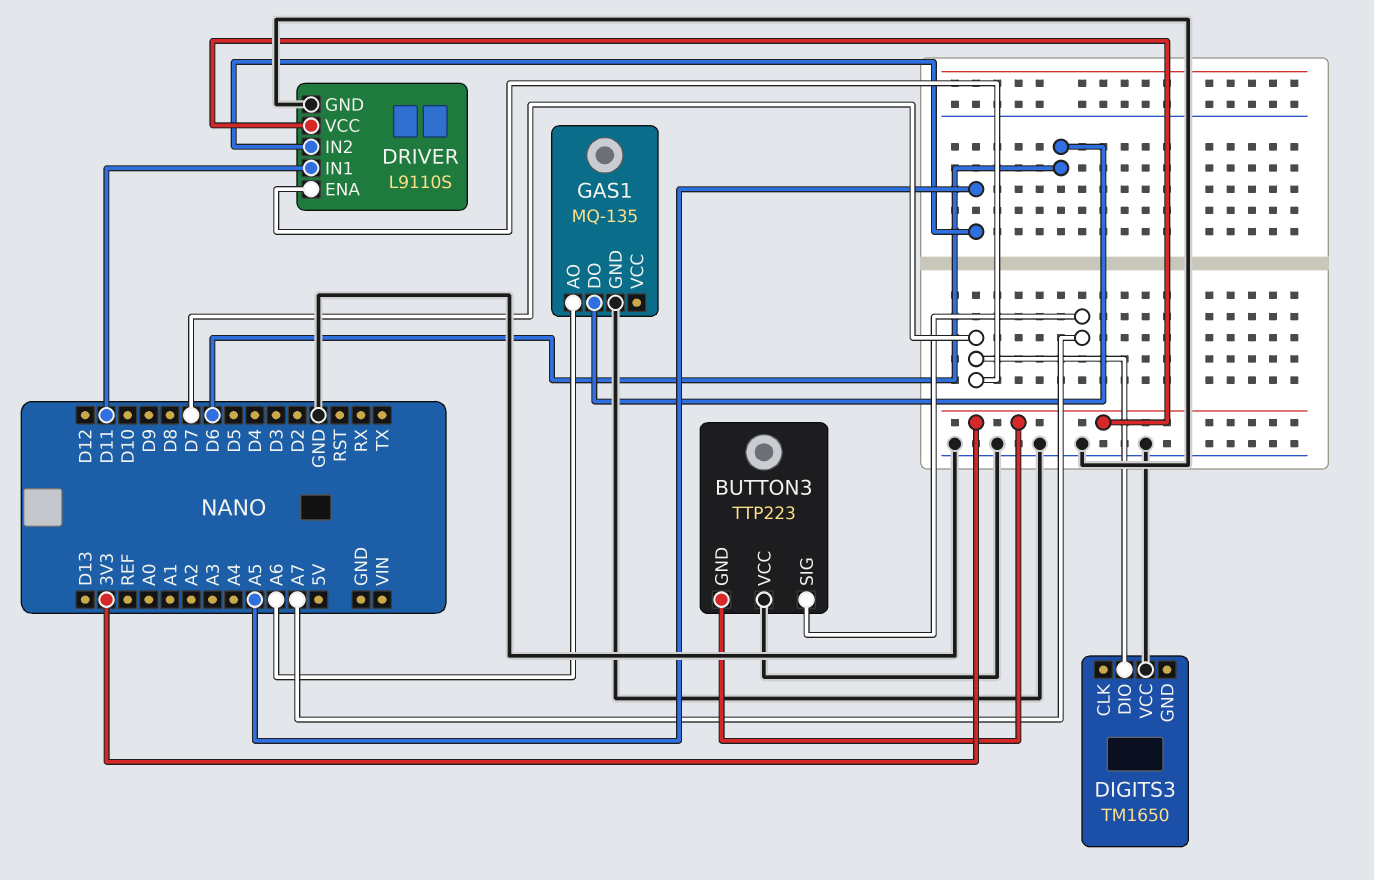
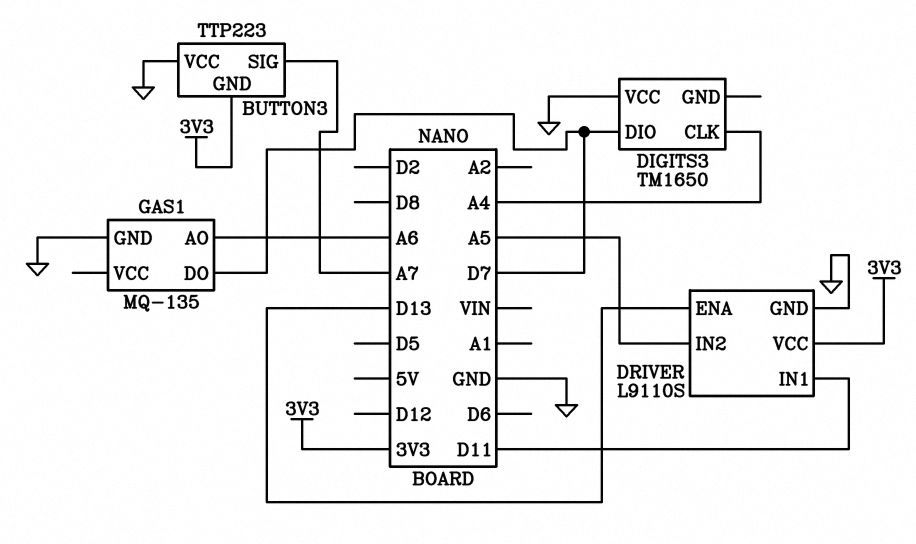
DIGITS3 pin CLK: none -> A4
DRIVER pin ENA: D7 -> D13
GAS1 pin DO: D6 -> D7

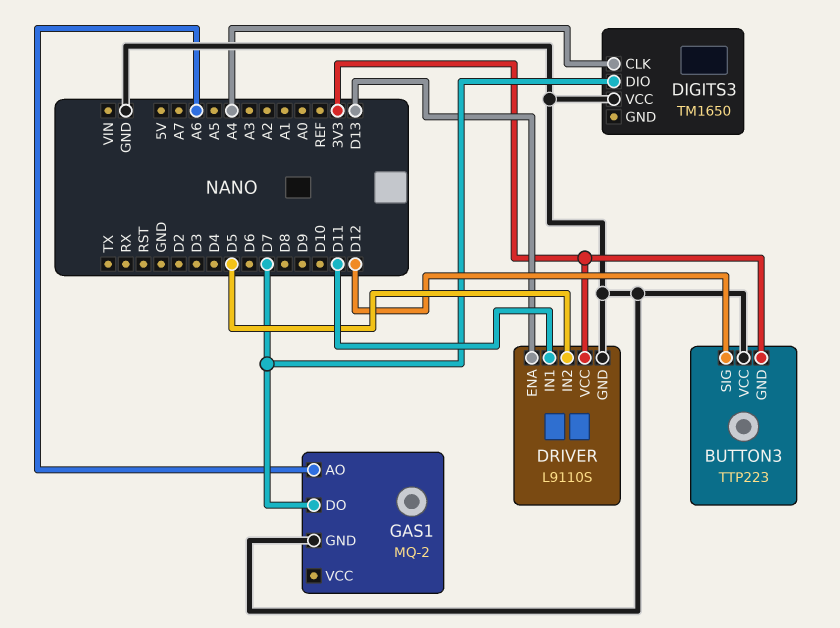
BUTTON3 pin SIG: A7 -> D12
DRIVER pin IN2: A5 -> D5
GAS1: MQ-135 -> MQ-2

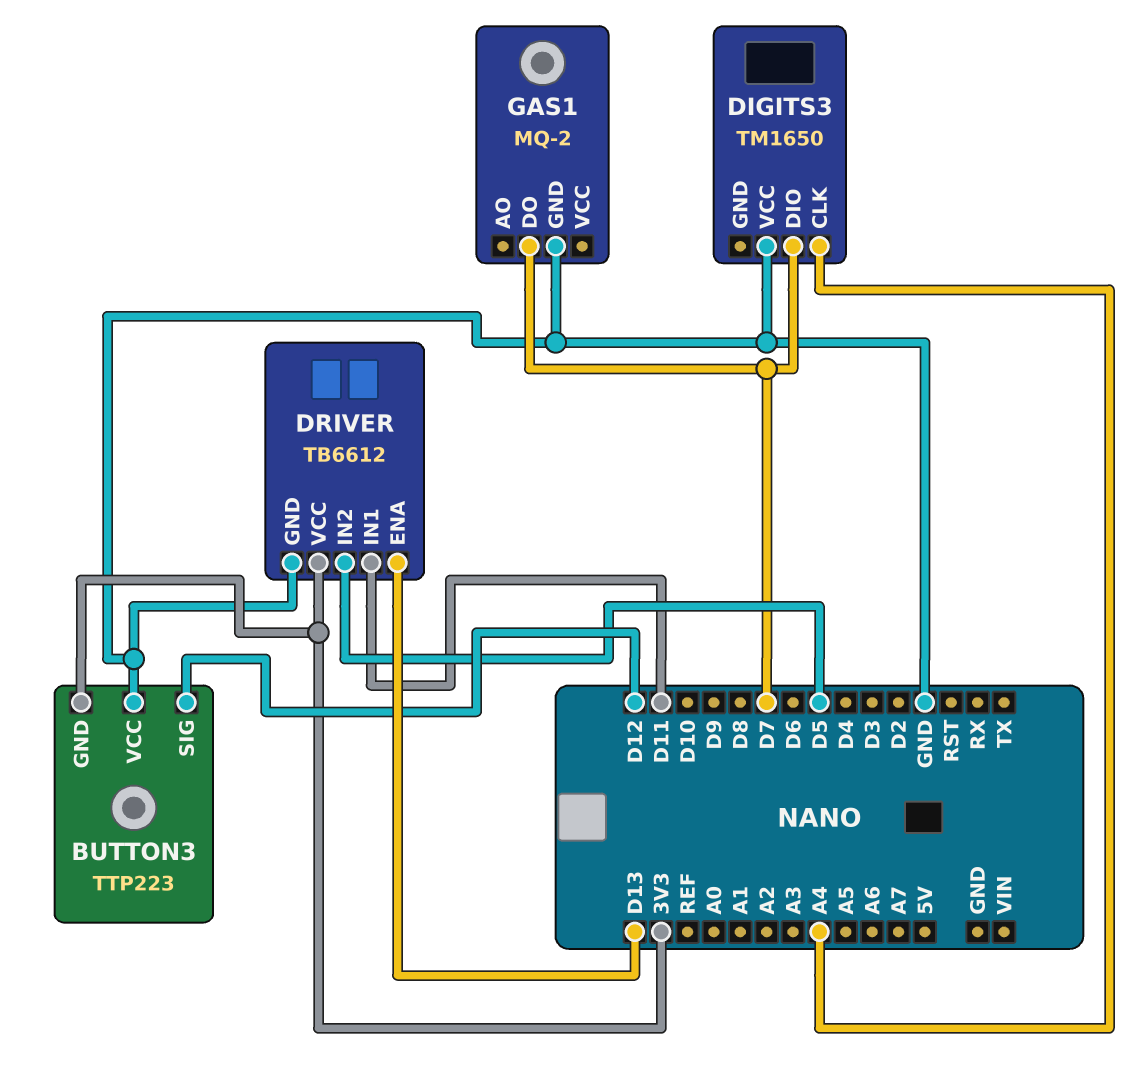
DRIVER: L9110S -> TB6612
GAS1 pin AO: A6 -> none

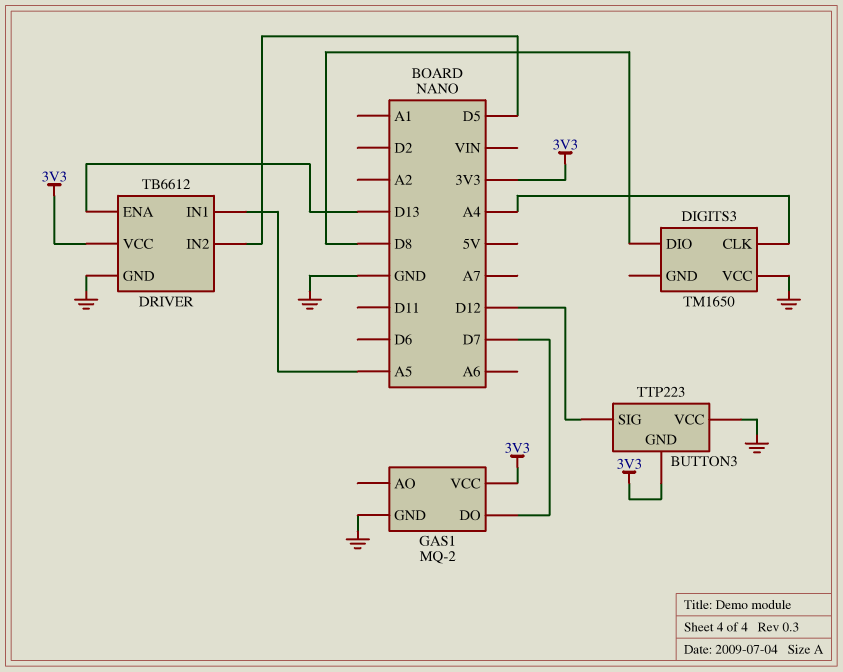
DIGITS3 pin DIO: D7 -> D8
DRIVER pin IN1: D11 -> A5
GAS1 pin VCC: none -> 3V3

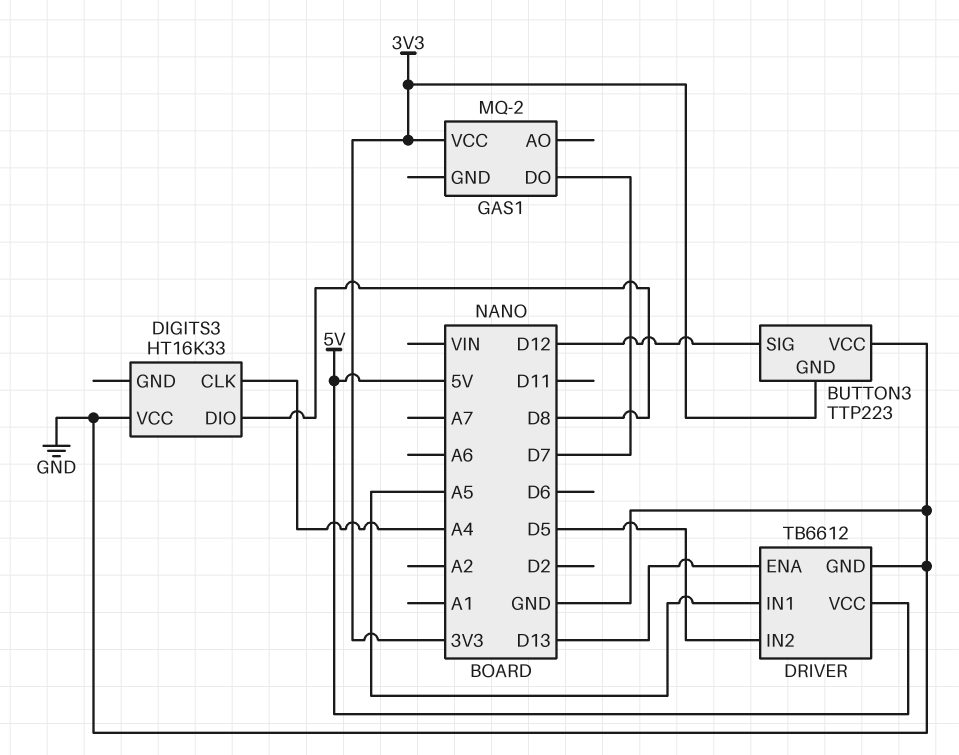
DIGITS3: TM1650 -> HT16K33
DRIVER pin VCC: 3V3 -> 5V
GAS1 pin GND: GND -> none

